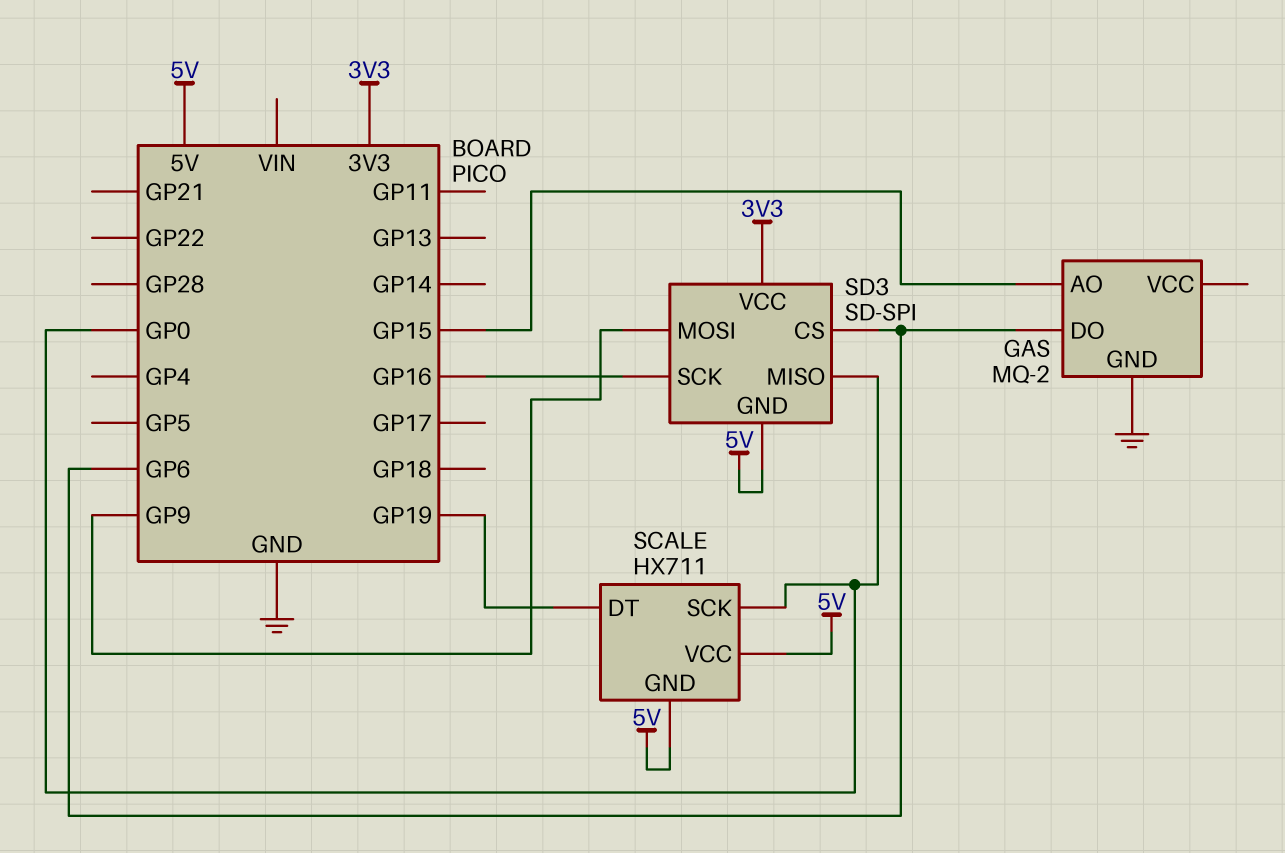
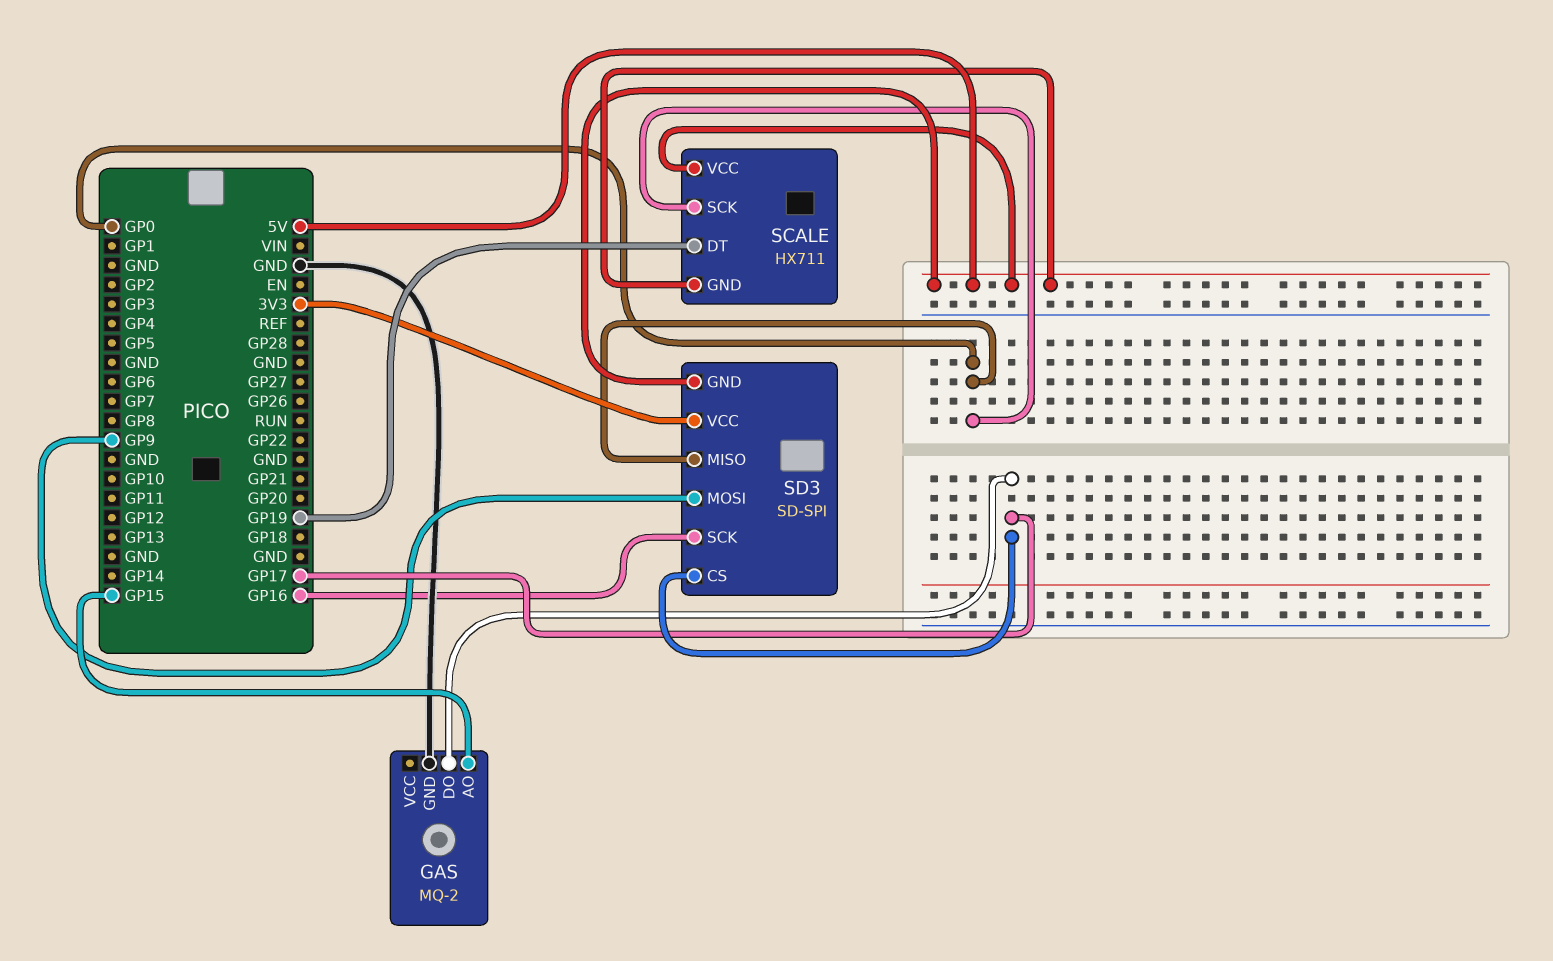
GAS pin DO: GP6 -> GP17
SD3 pin CS: GP6 -> GP17

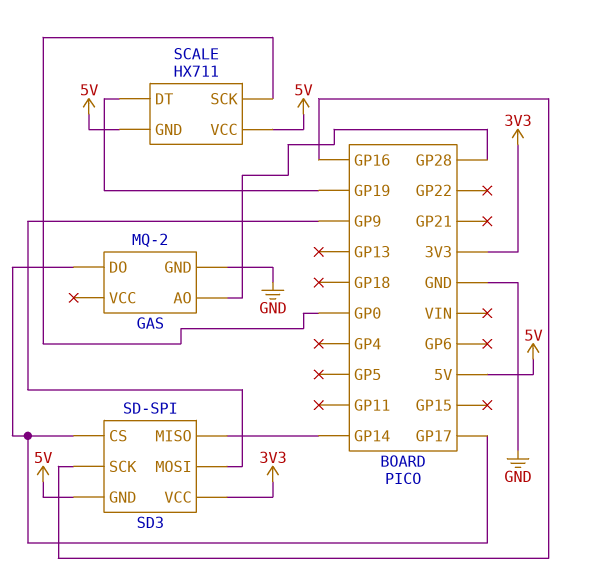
GAS pin AO: GP15 -> GP28
SD3 pin MISO: GP0 -> GP14

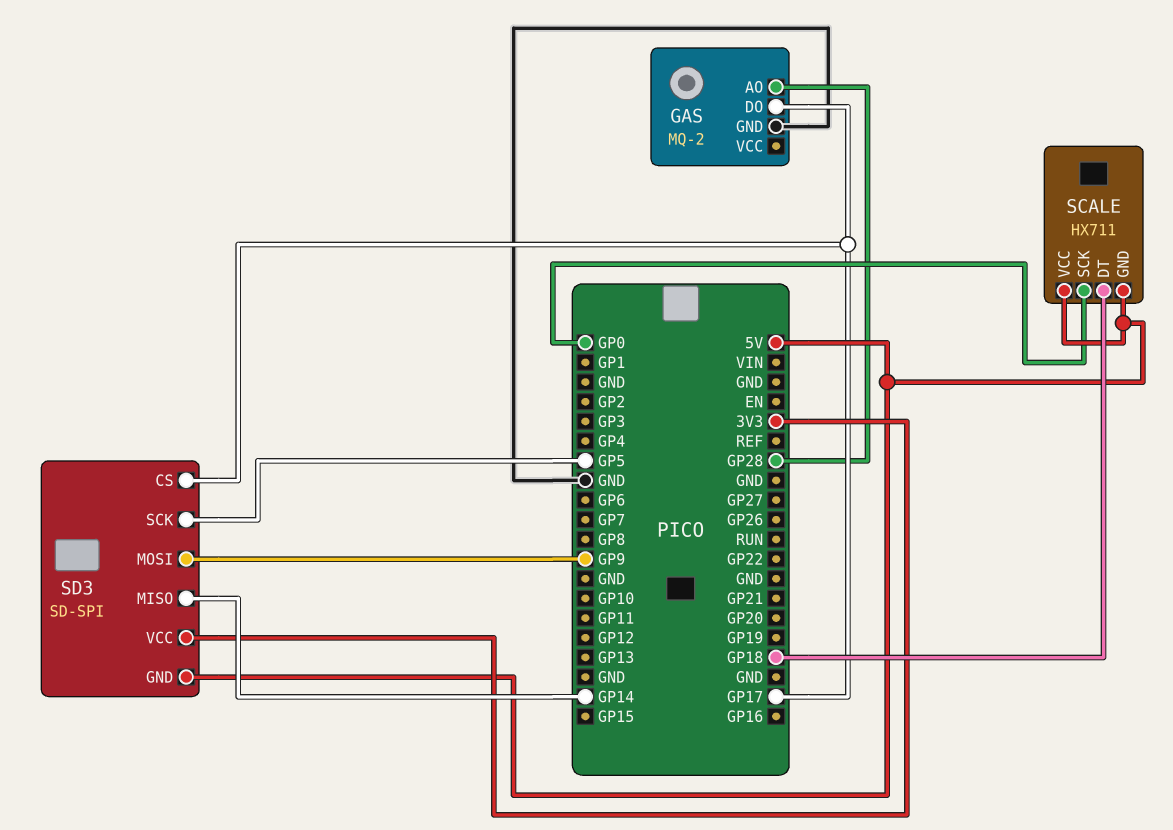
SCALE pin DT: GP19 -> GP18
SD3 pin SCK: GP16 -> GP5

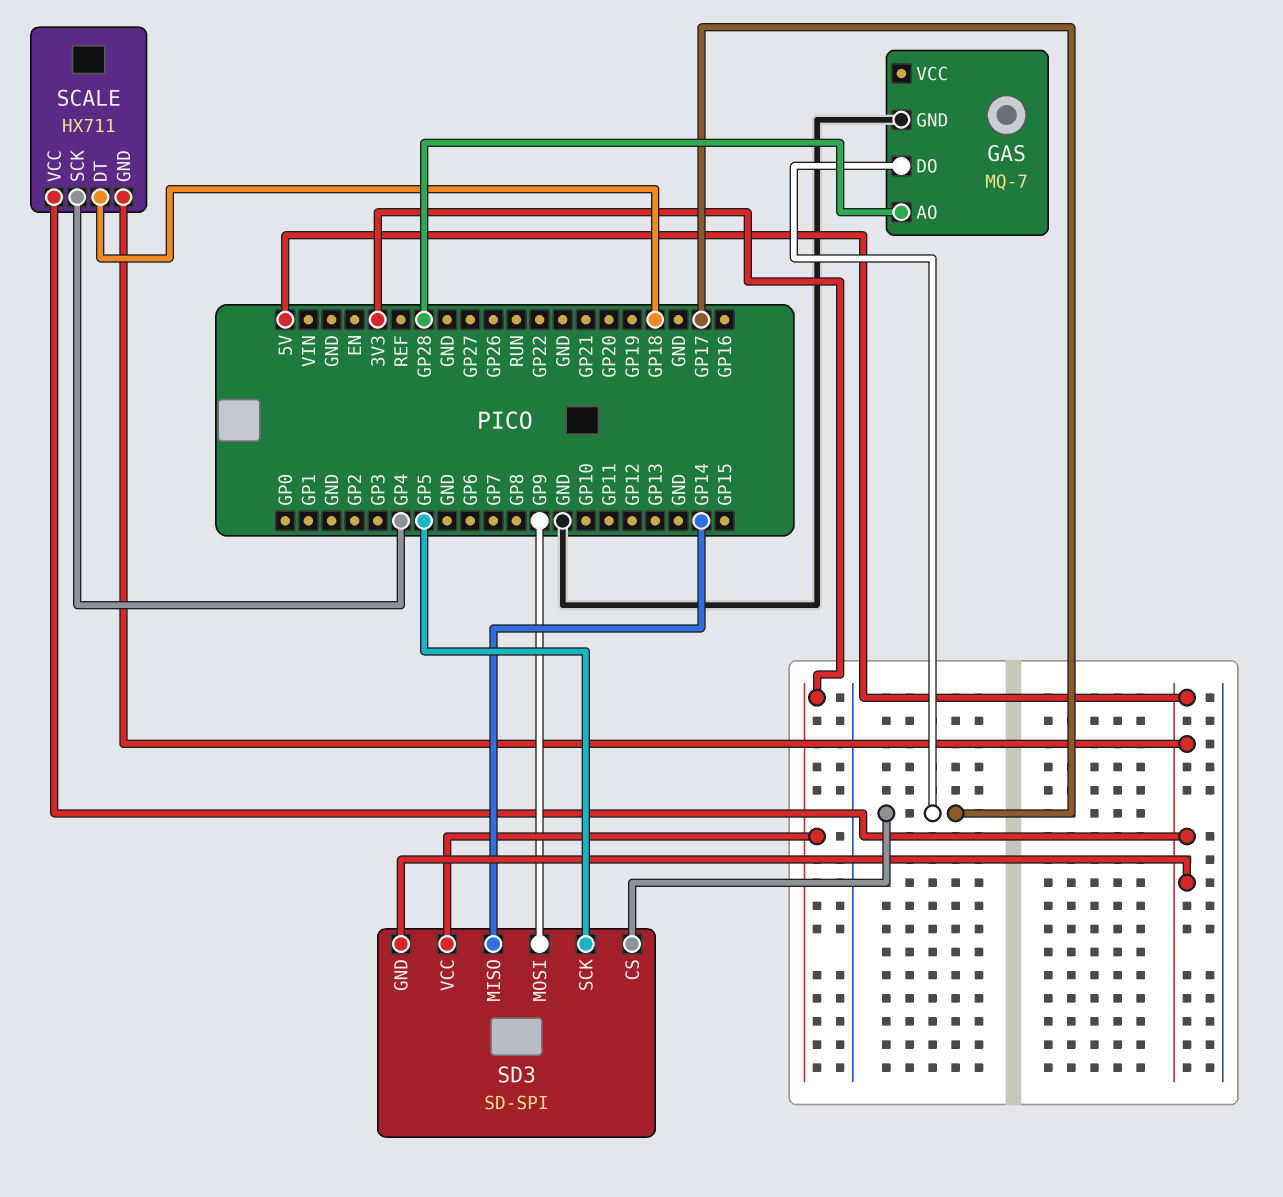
GAS: MQ-2 -> MQ-7
SCALE pin SCK: GP0 -> GP4

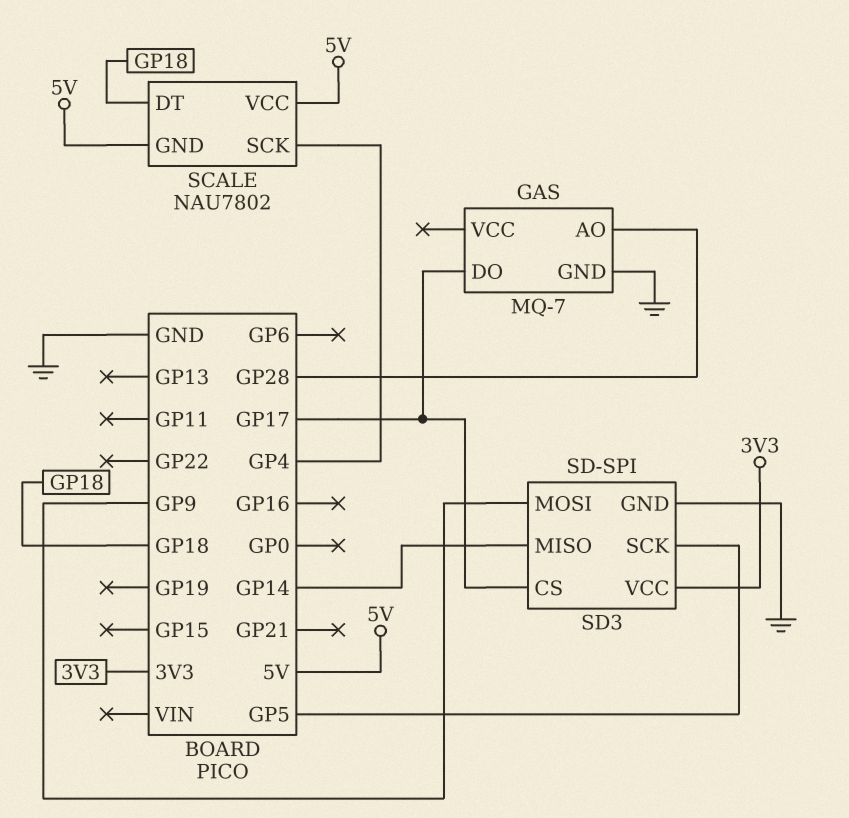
SCALE: HX711 -> NAU7802
SD3 pin GND: 5V -> GND

